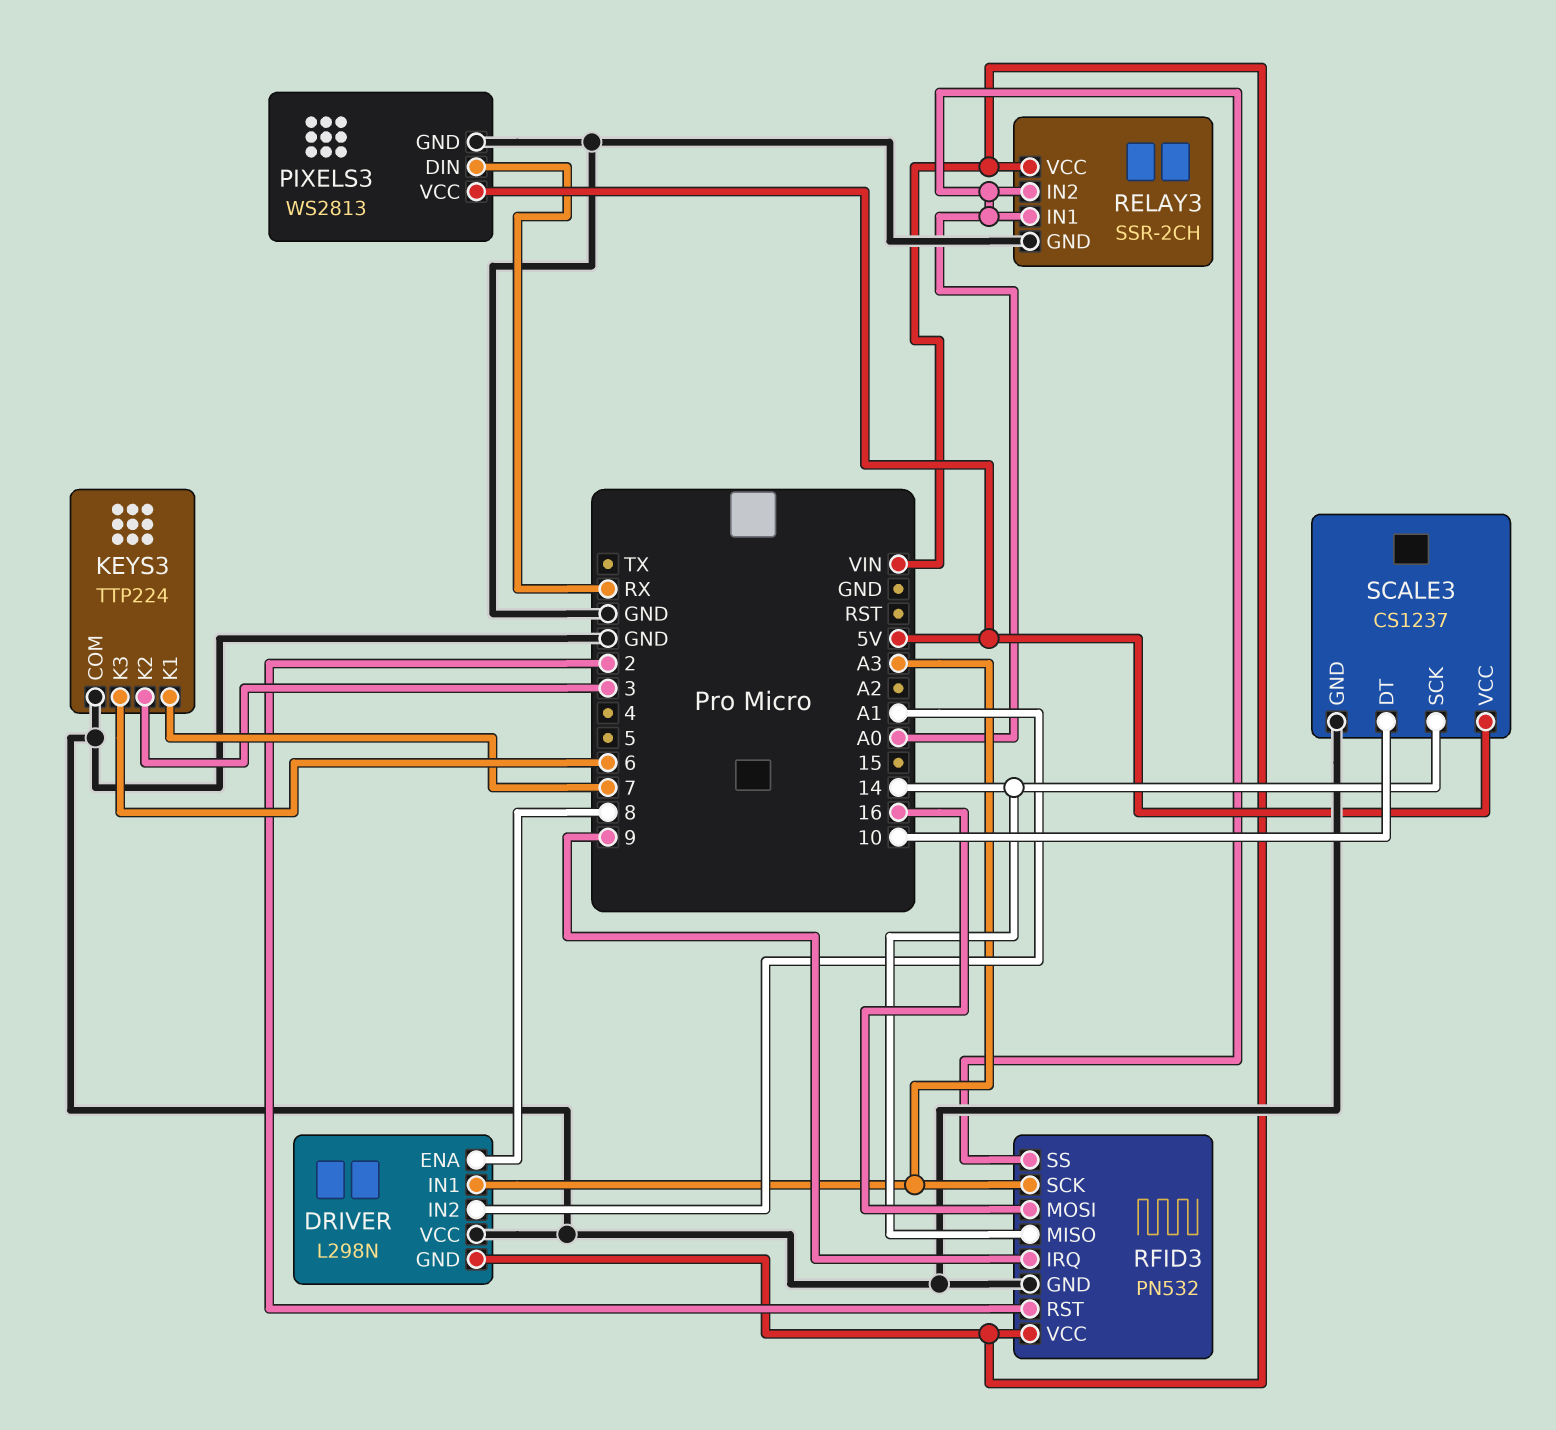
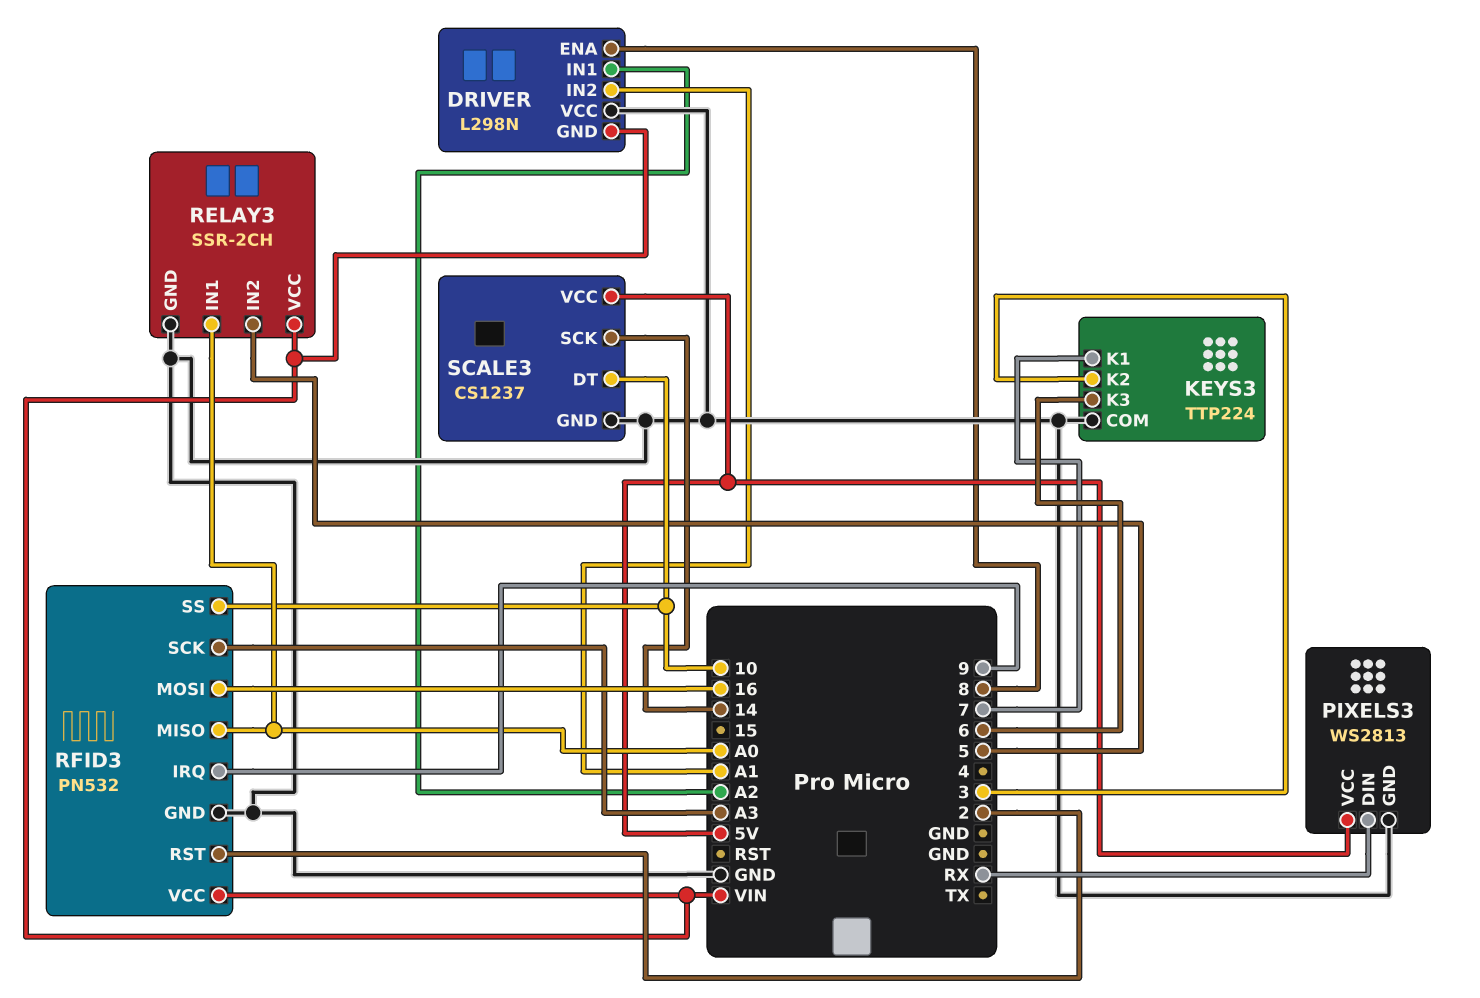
DRIVER pin IN1: A3 -> A2
RELAY3 pin IN2: A0 -> 5
RFID3 pin MISO: 14 -> A0
RFID3 pin SS: A0 -> 10

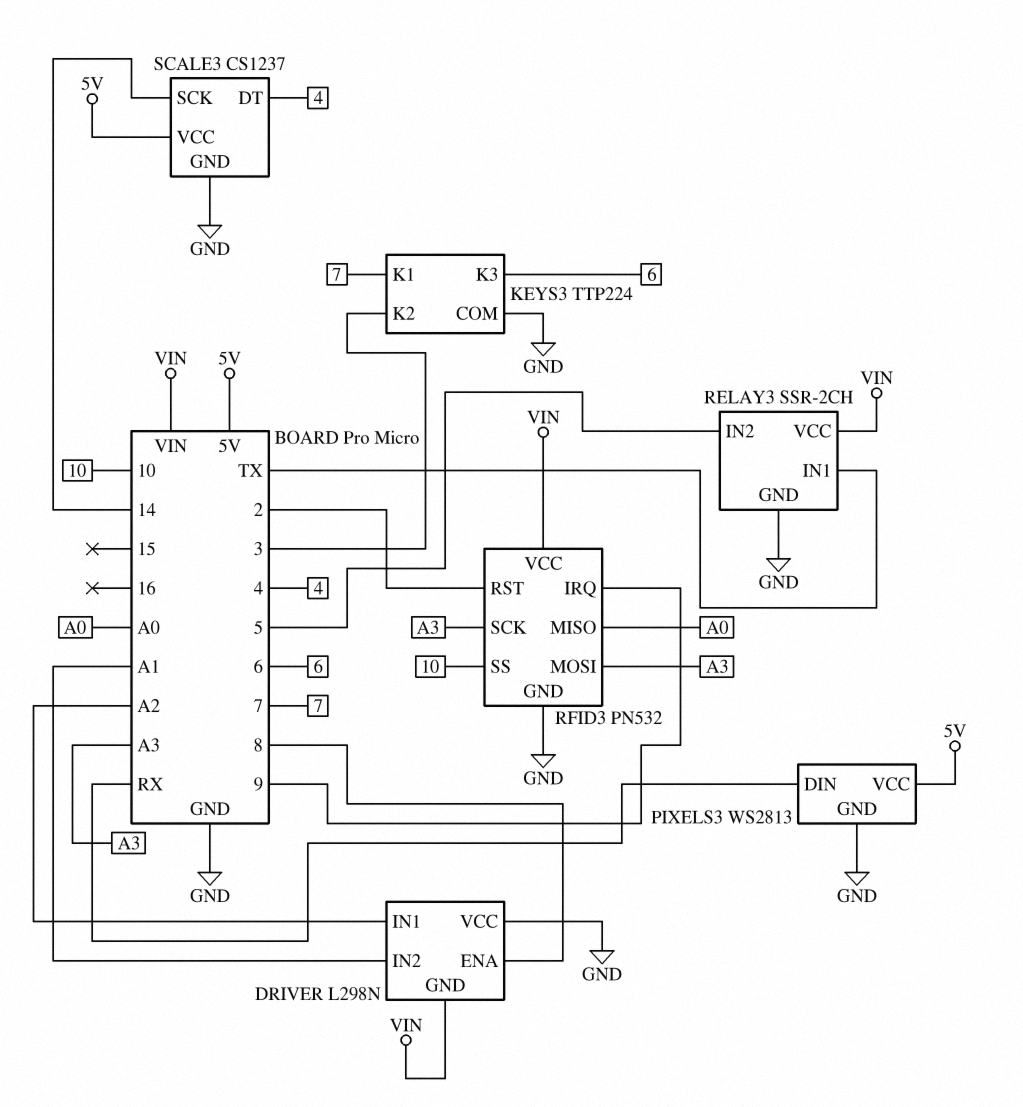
RELAY3 pin IN1: A0 -> TX
RFID3 pin MOSI: 16 -> A3
SCALE3 pin DT: 10 -> 4

